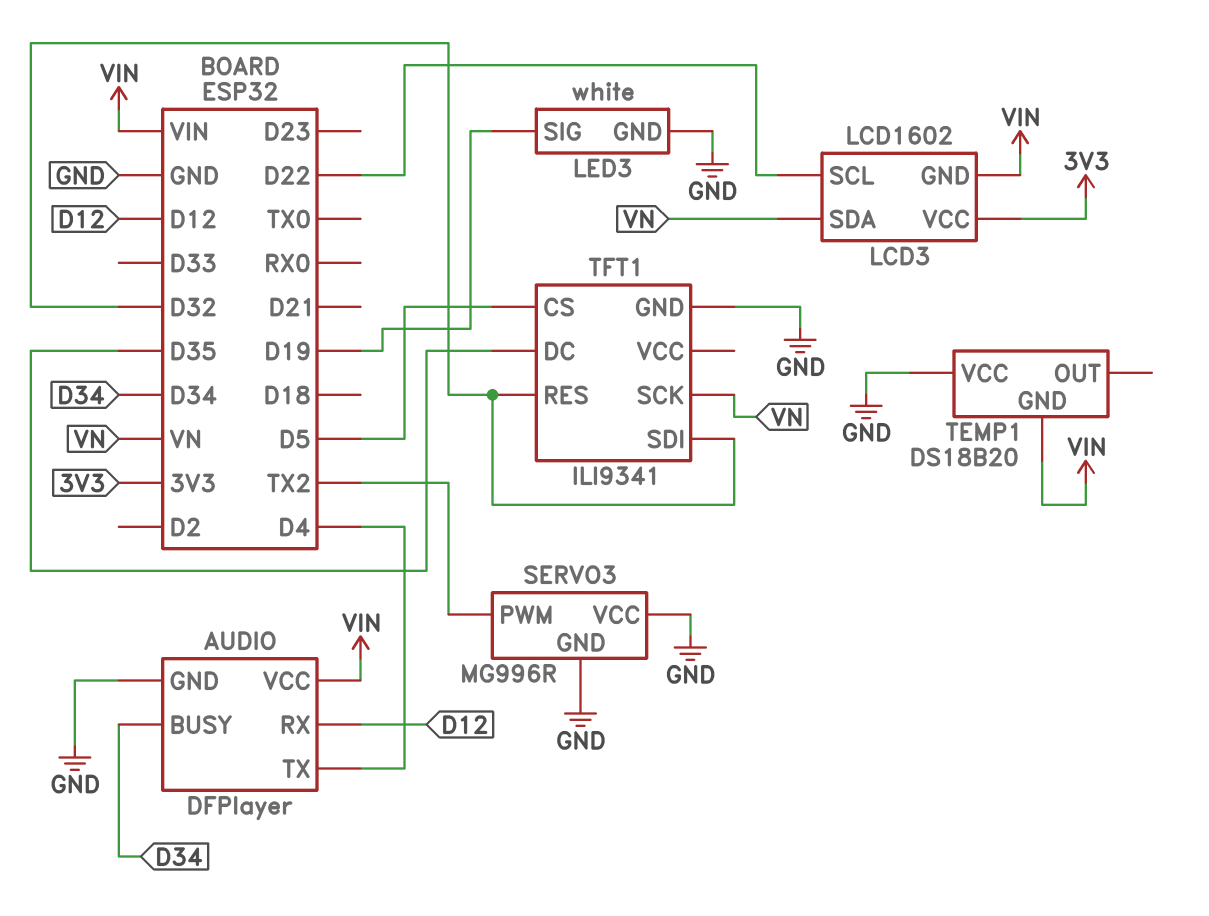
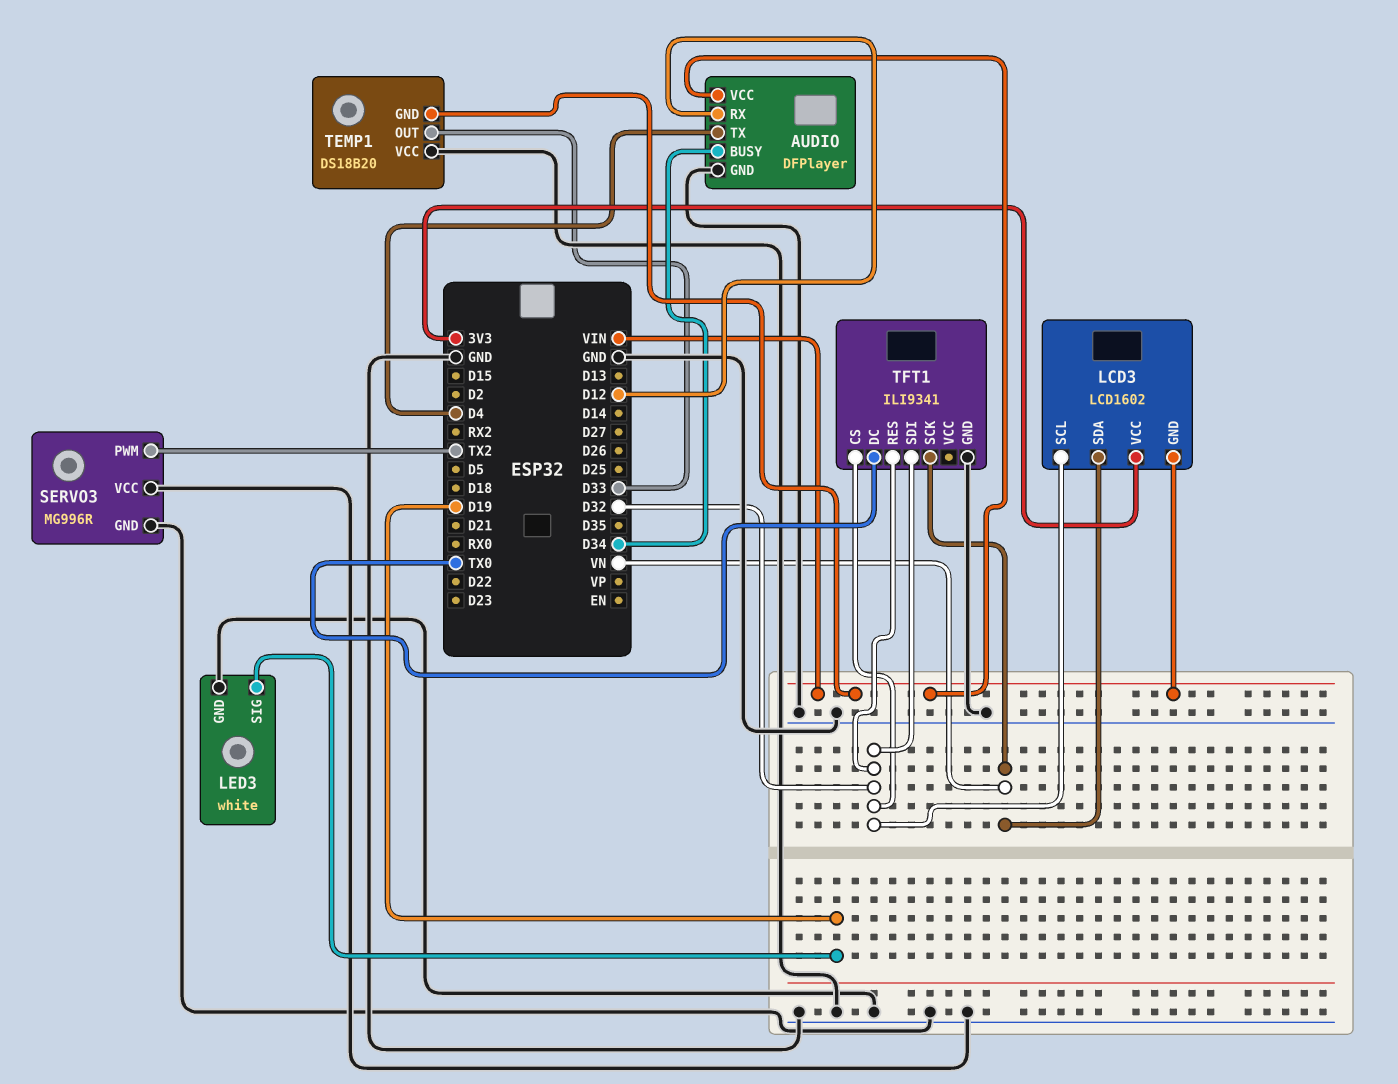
LCD3 pin SCL: D22 -> D32
TEMP1 pin OUT: none -> D33
TFT1 pin CS: D5 -> D32
TFT1 pin DC: D35 -> TX0

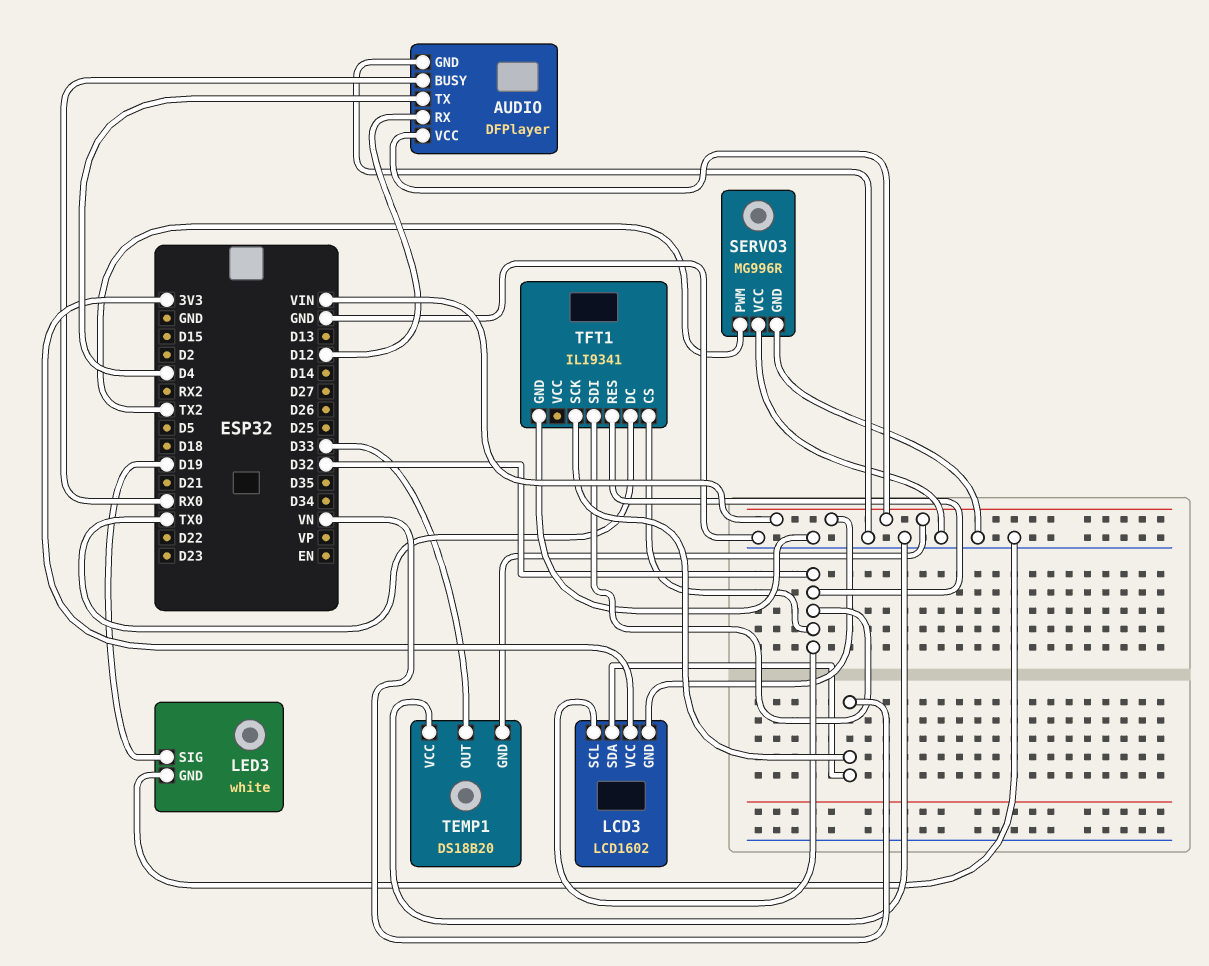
AUDIO pin BUSY: D34 -> RX0

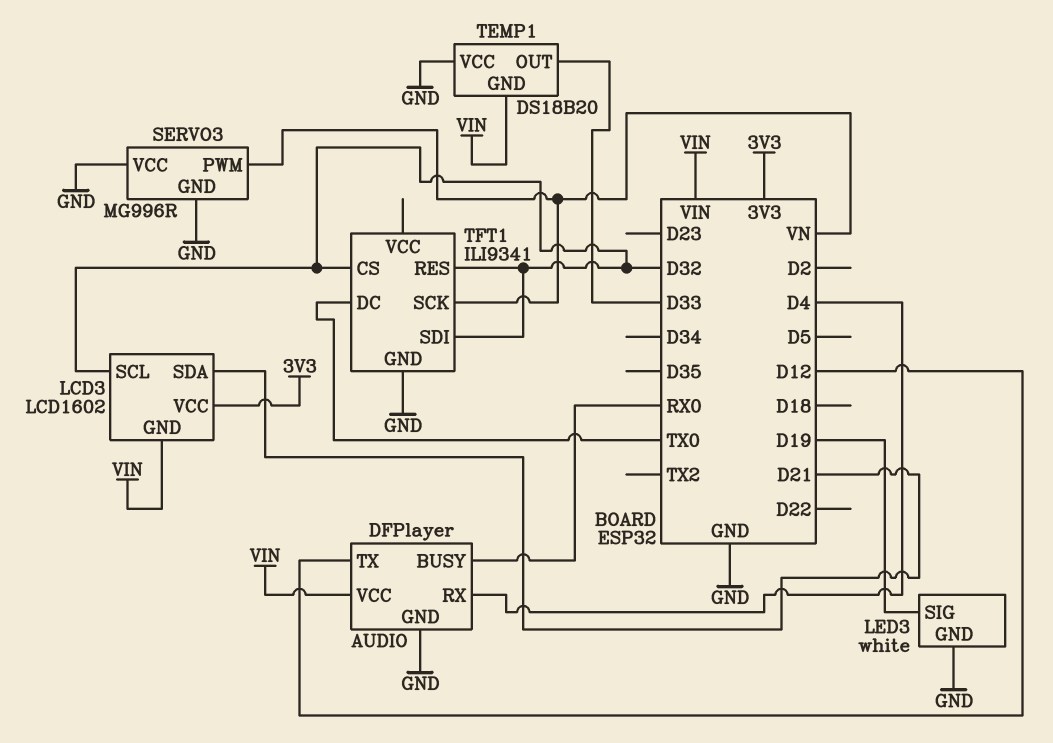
AUDIO pin RX: D12 -> D4
AUDIO pin TX: D4 -> D12
LCD3 pin SDA: VN -> D21
SERVO3 pin PWM: TX2 -> VN

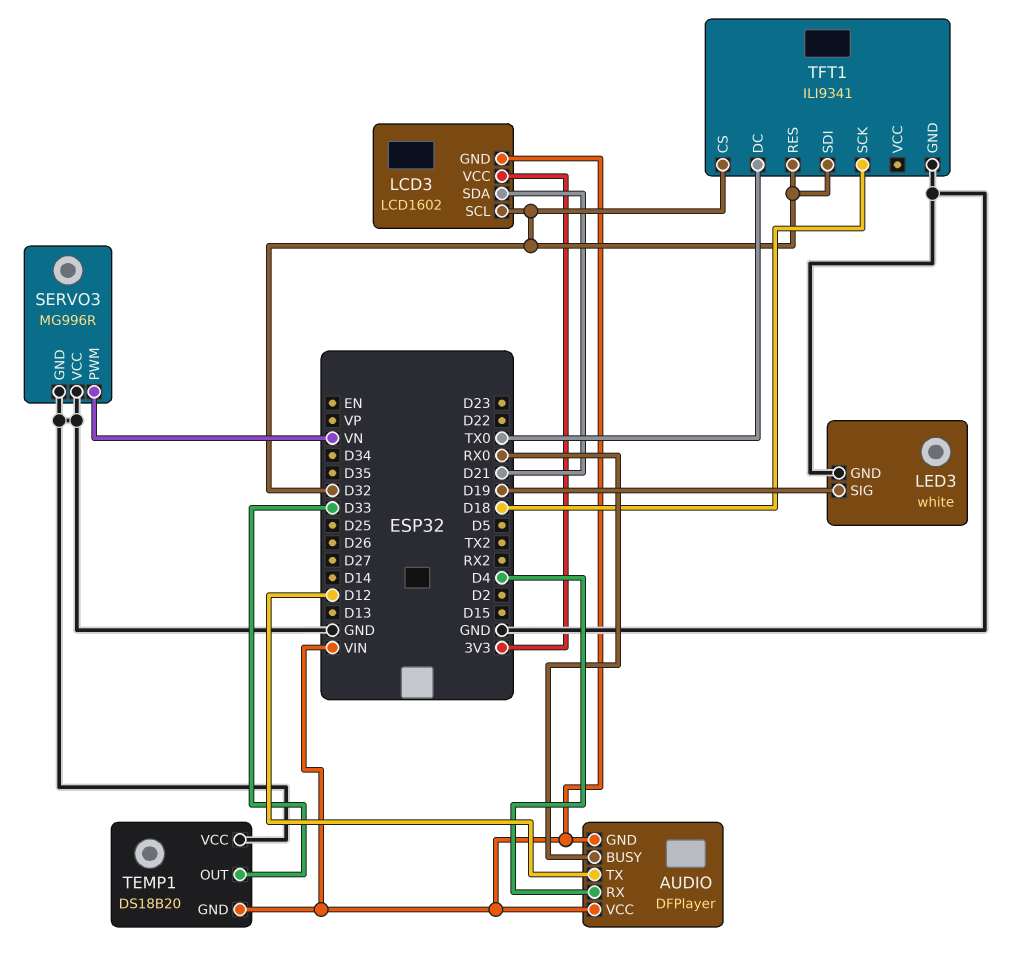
AUDIO pin GND: GND -> VIN
TFT1 pin SCK: VN -> D18

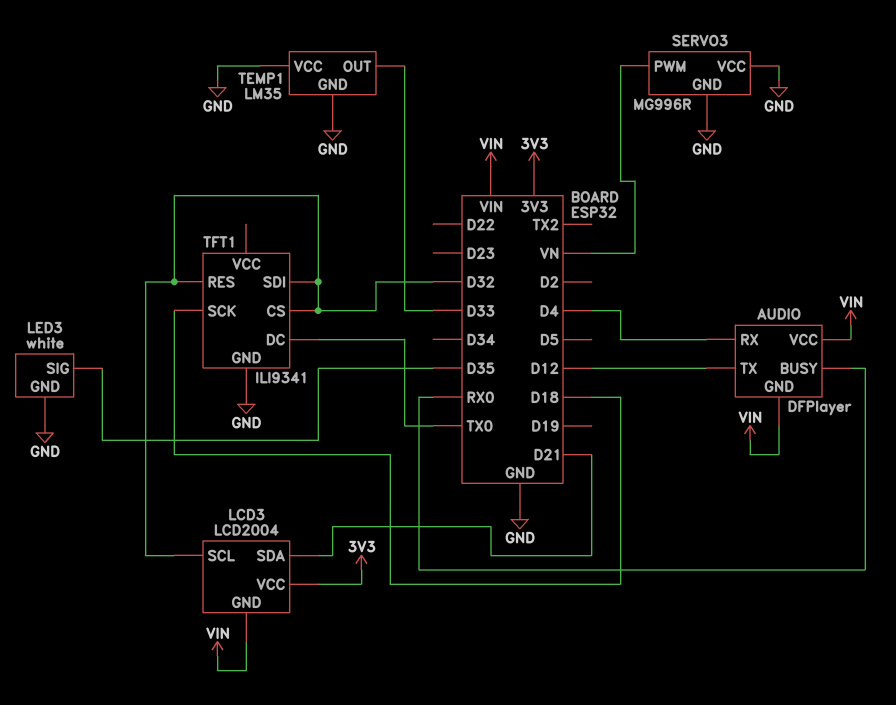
LCD3: LCD1602 -> LCD2004
LED3 pin SIG: D19 -> D35
TEMP1: DS18B20 -> LM35
TEMP1 pin GND: VIN -> GND

